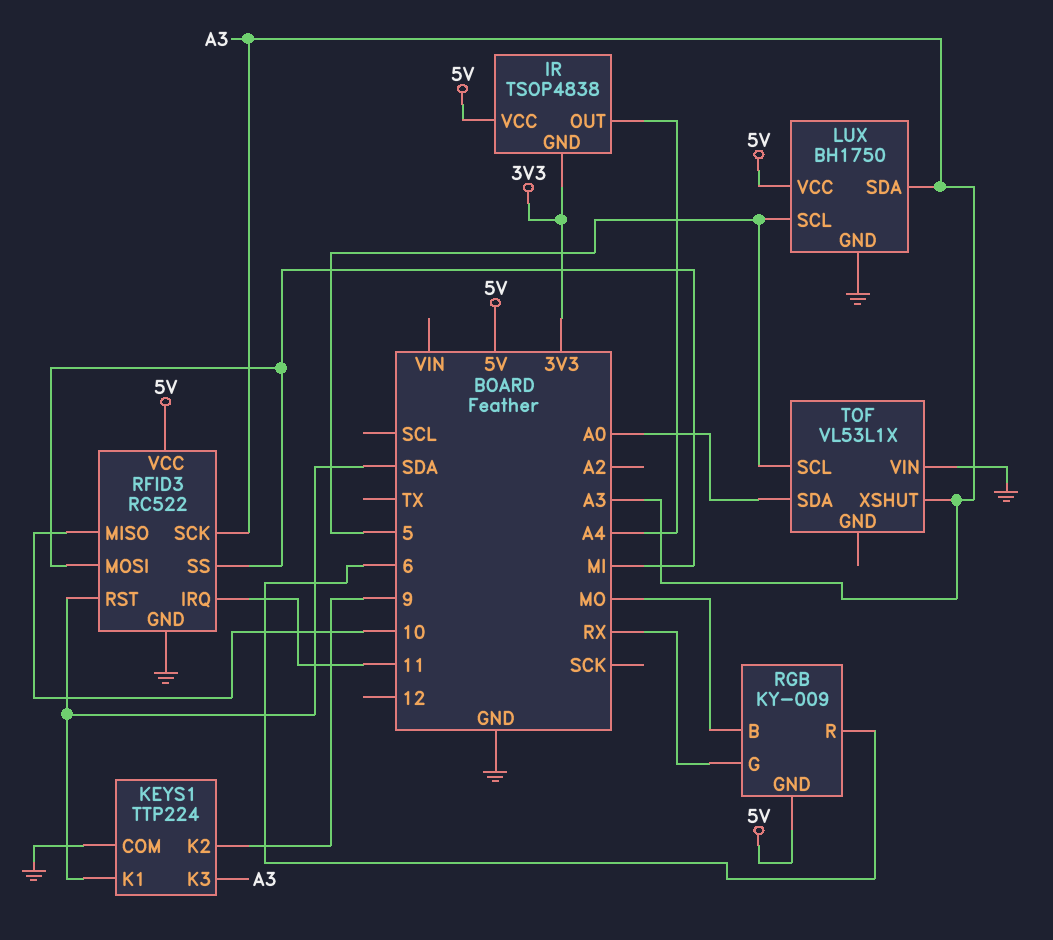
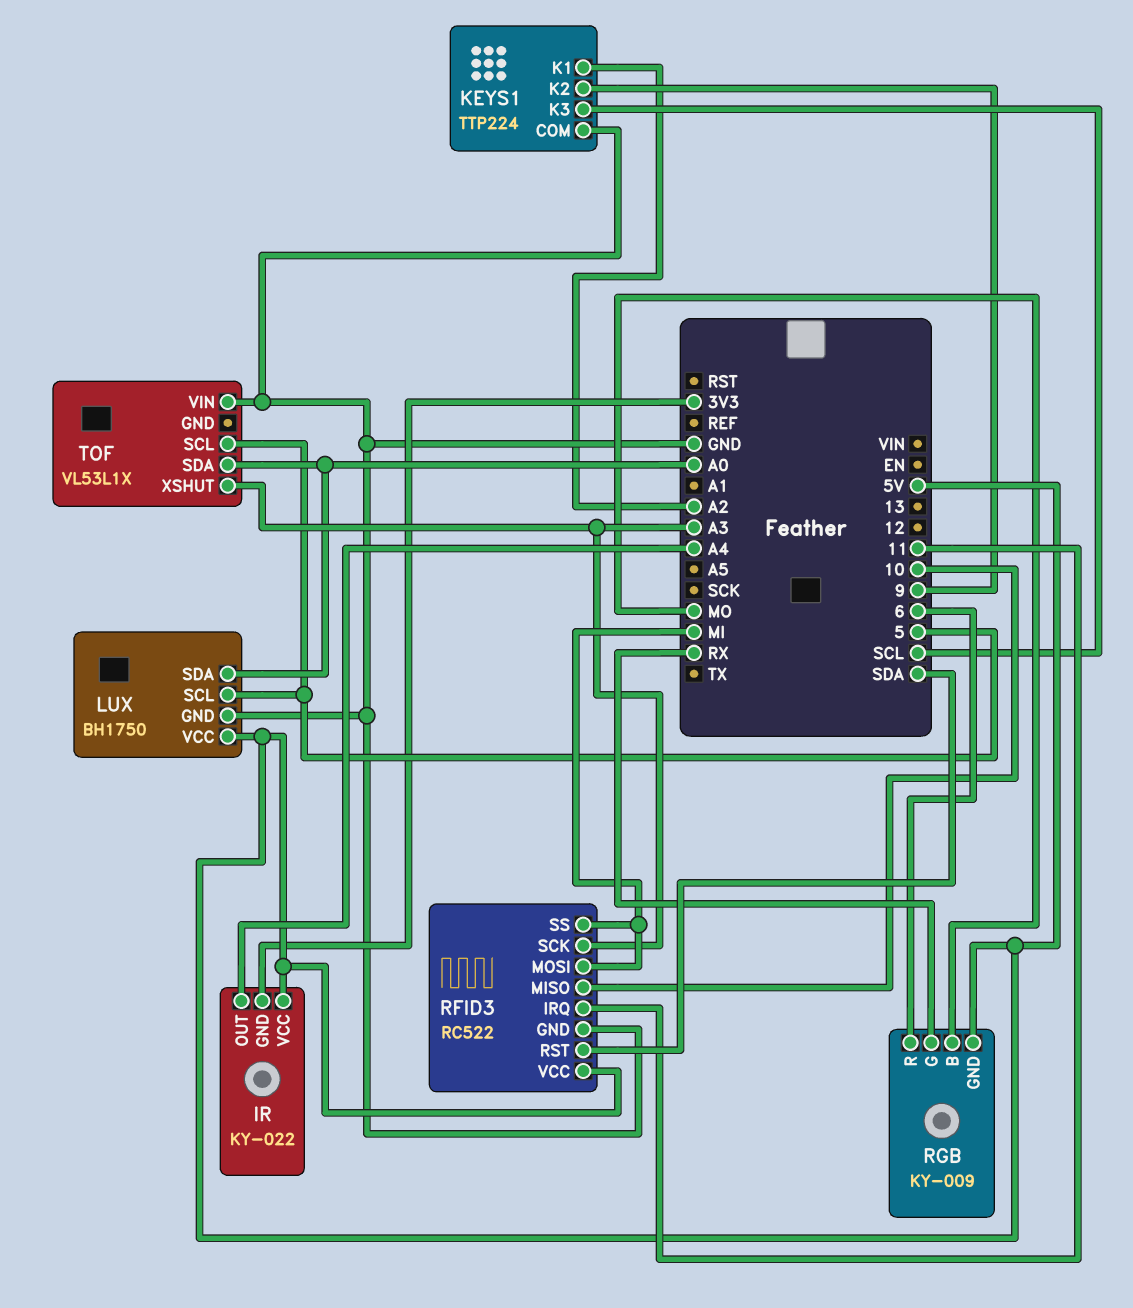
IR: TSOP4838 -> KY-022
KEYS1 pin K1: SDA -> A2
KEYS1 pin K3: A3 -> SCL
LUX pin SDA: A3 -> A0

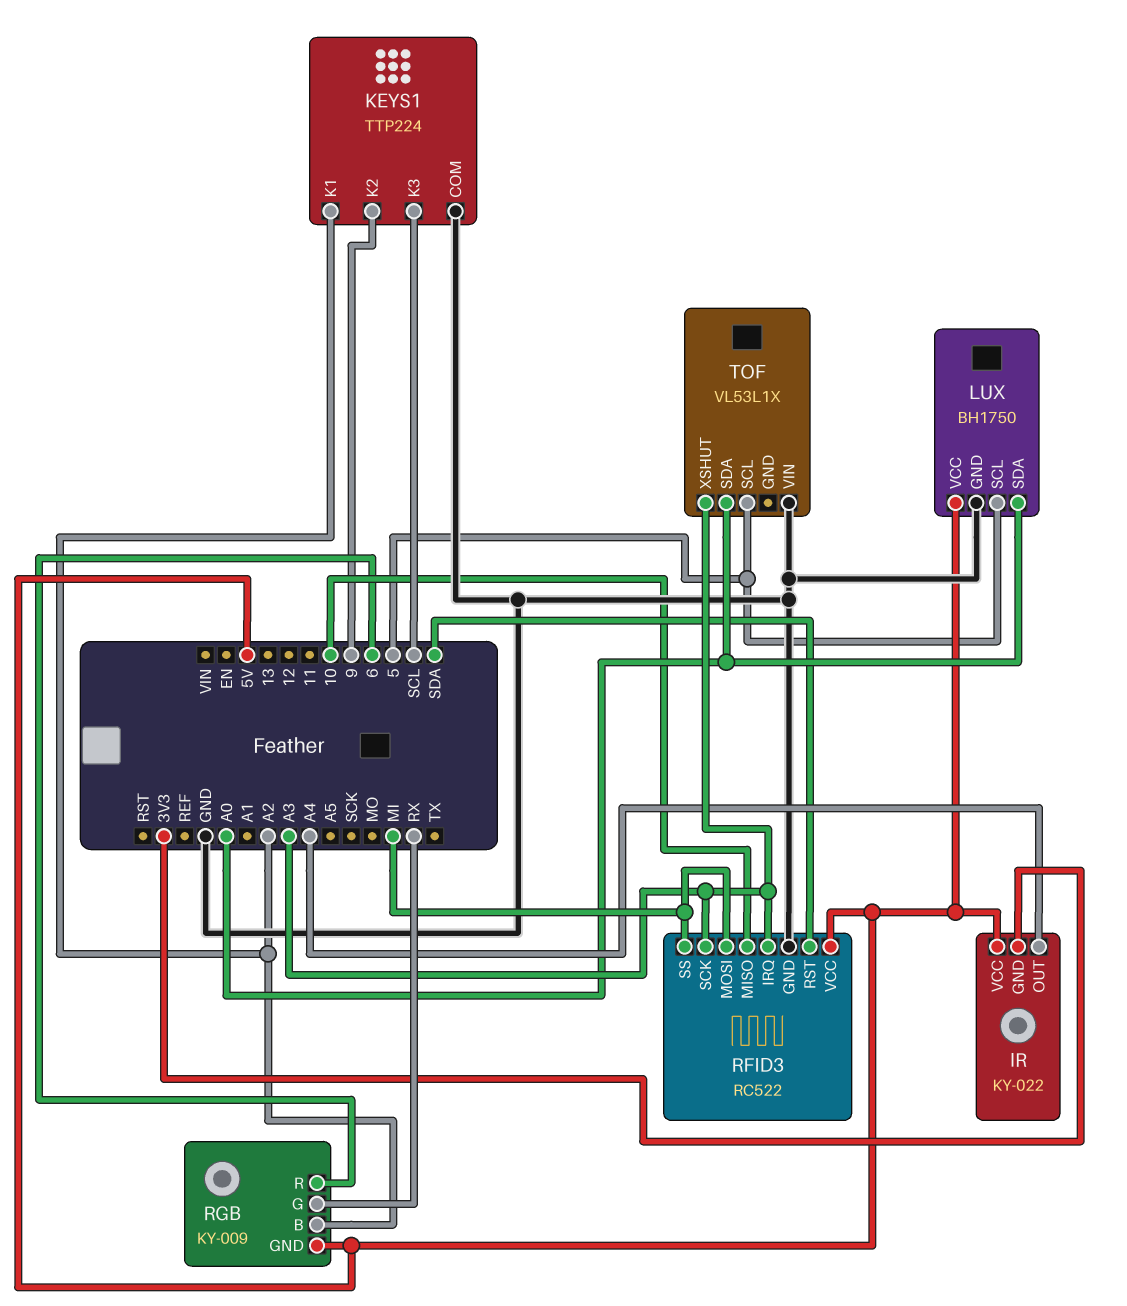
RFID3 pin IRQ: 11 -> A3
RGB pin B: MO -> A2

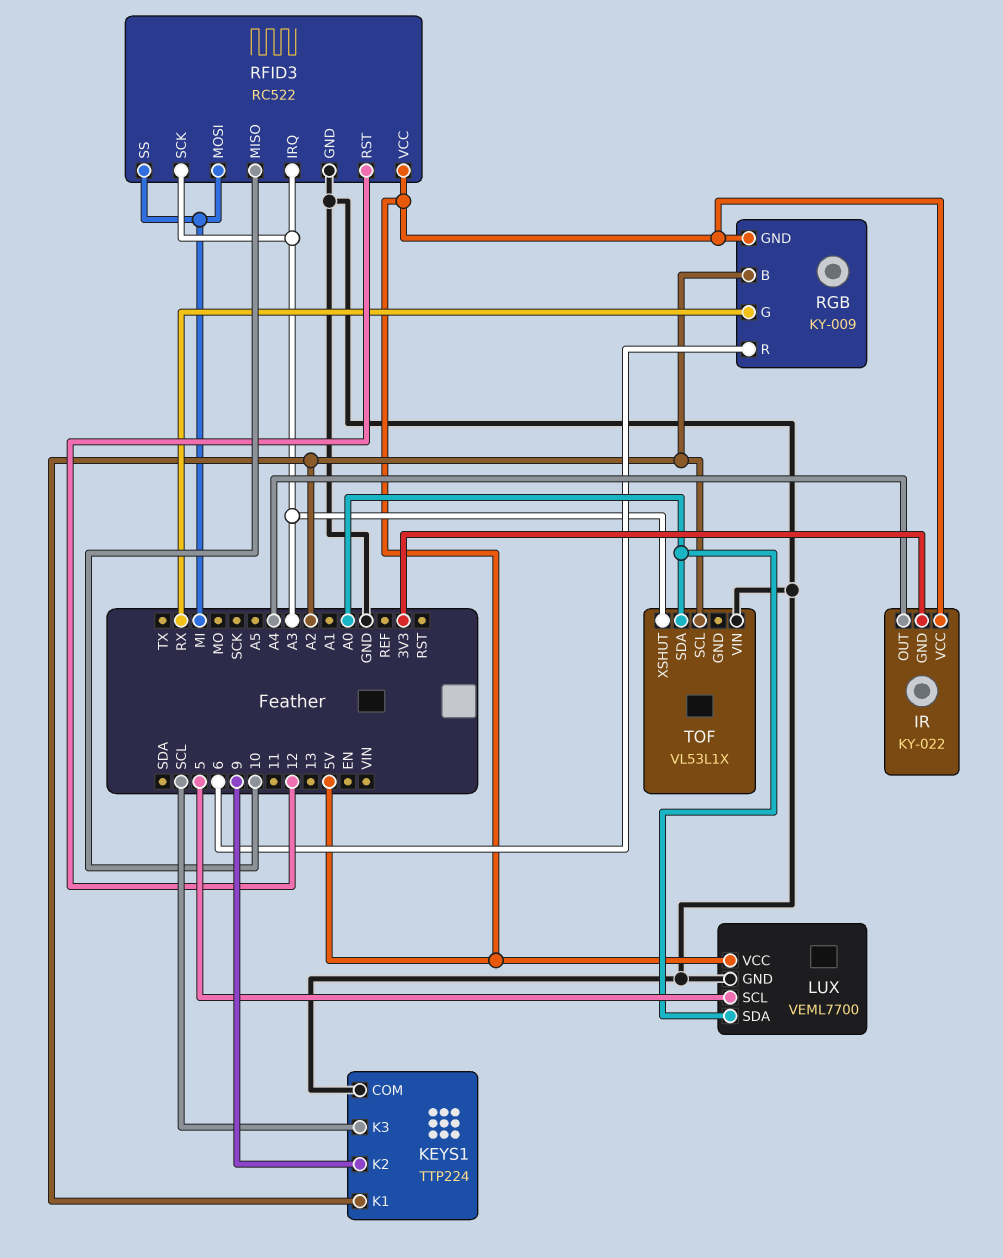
LUX: BH1750 -> VEML7700
RFID3 pin RST: SDA -> 12
TOF pin SCL: 5 -> A2

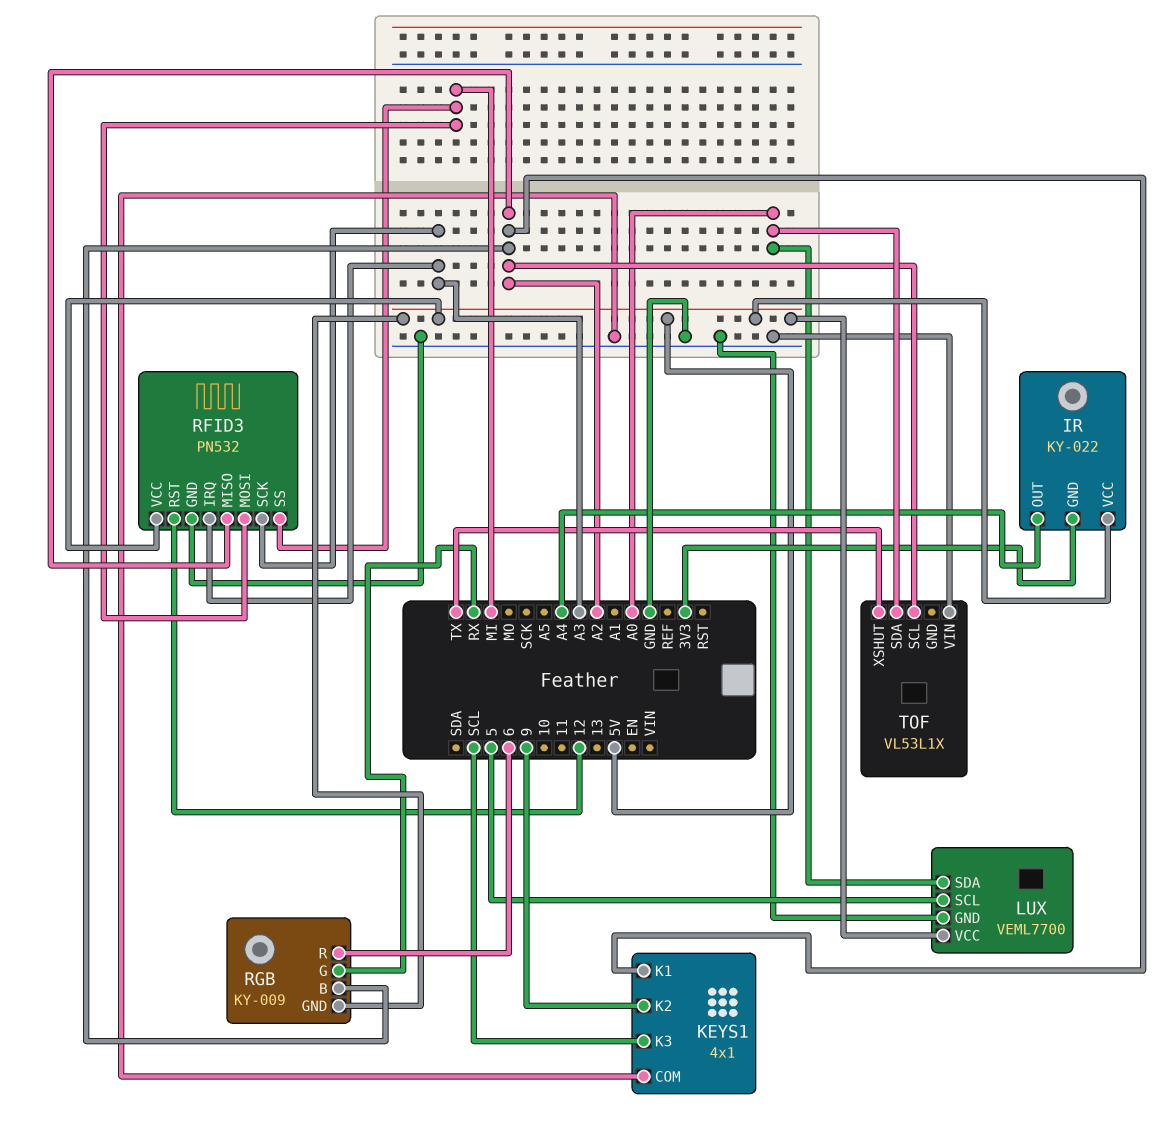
KEYS1: TTP224 -> 4x1
RFID3: RC522 -> PN532
RFID3 pin MISO: 10 -> A2
TOF pin XSHUT: A3 -> TX

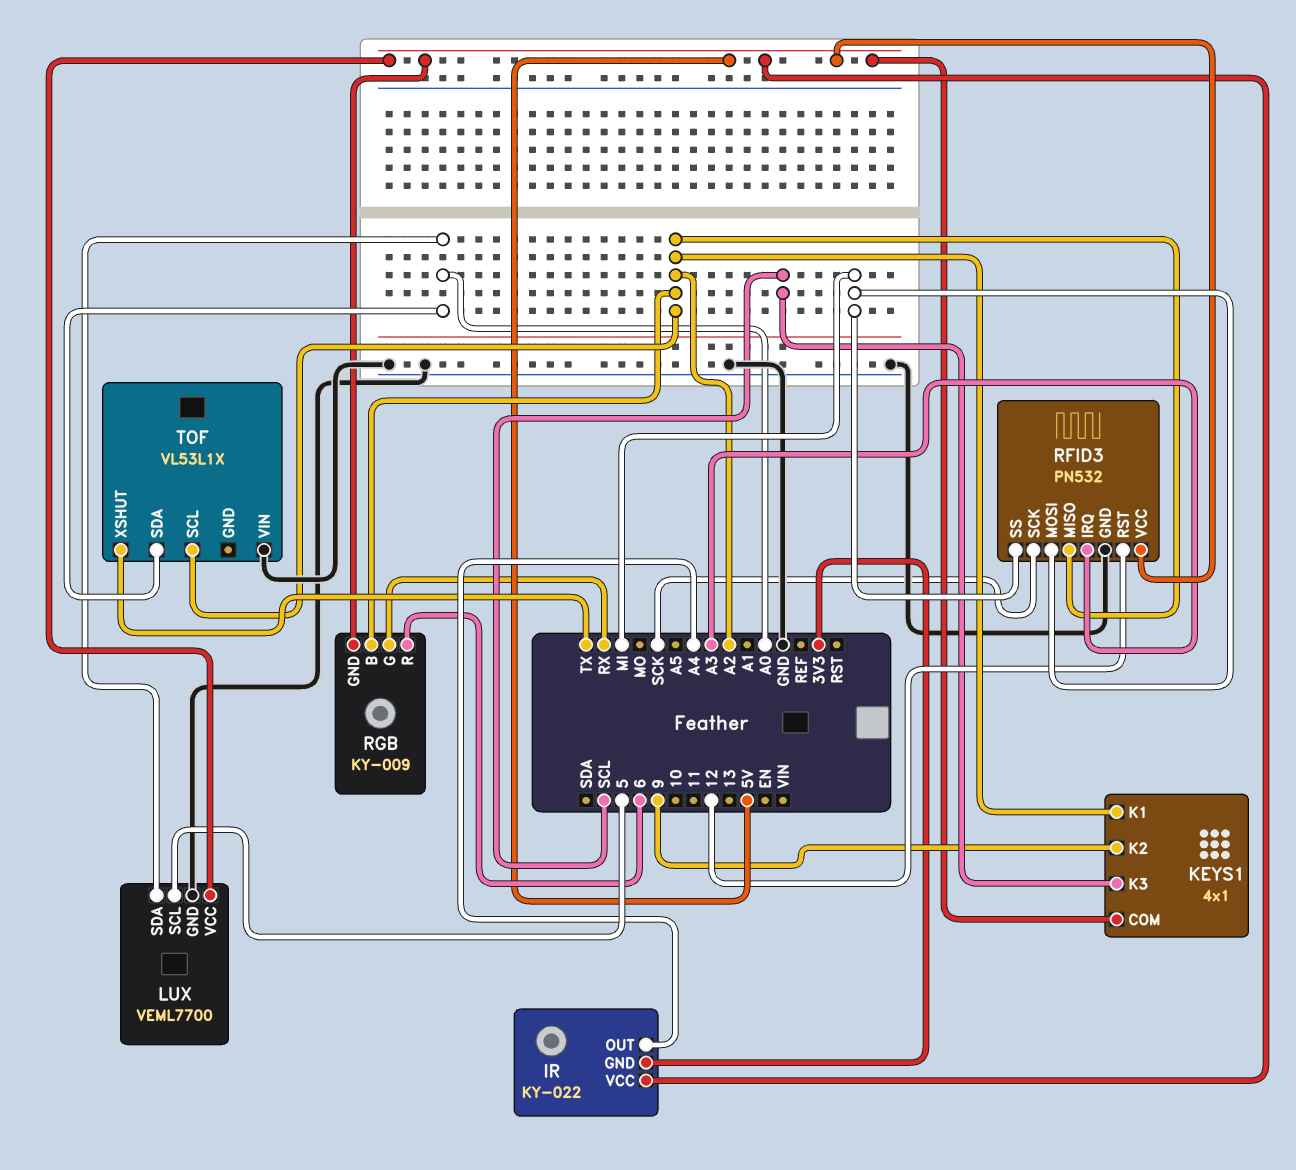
KEYS1 pin COM: GND -> 5V
RFID3 pin SCK: A3 -> SCK

